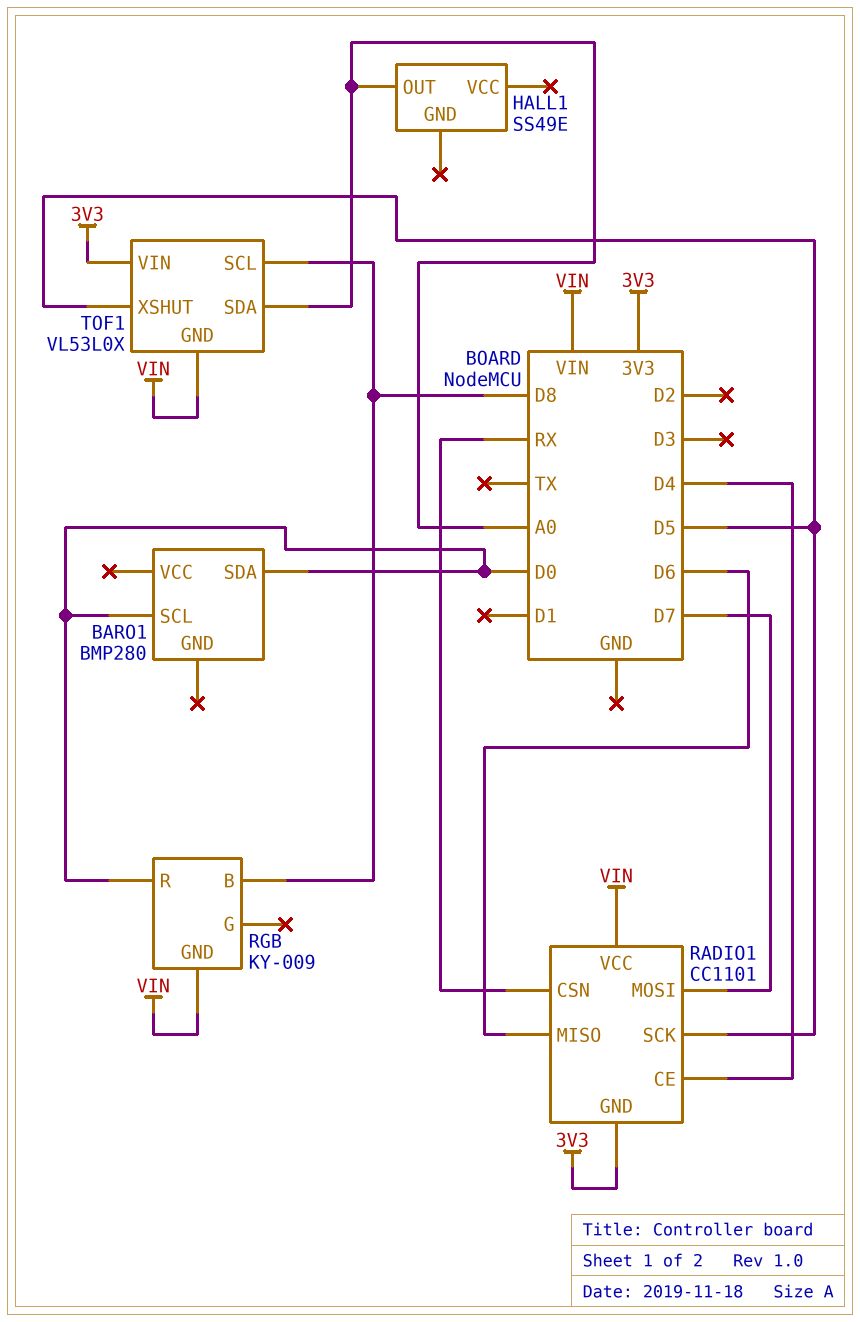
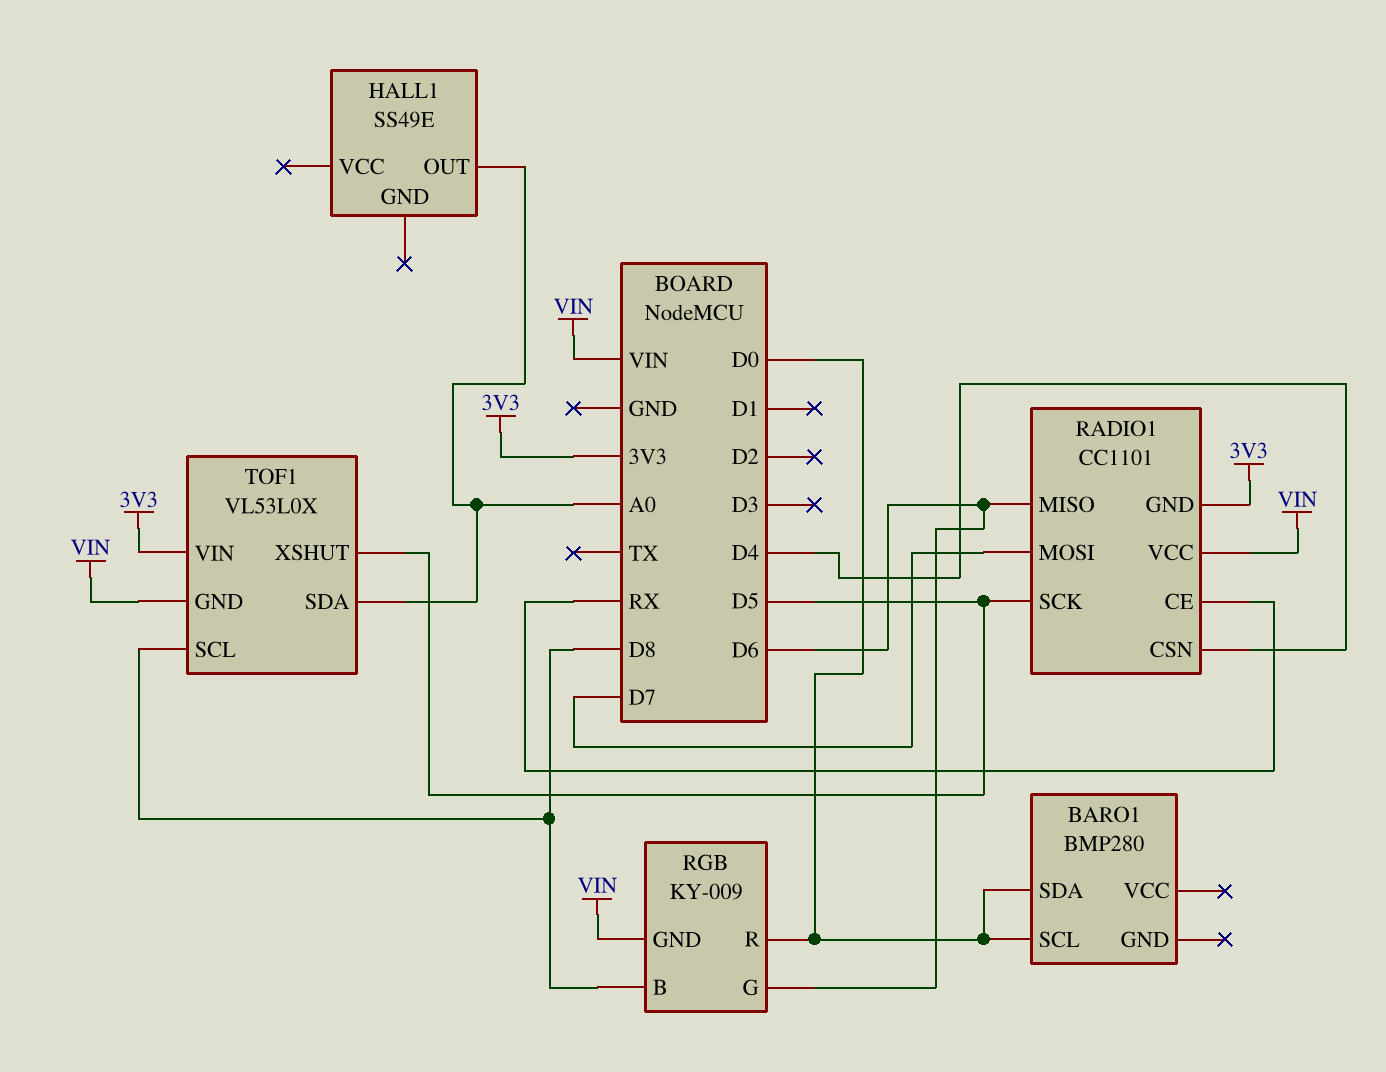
RADIO1 pin CE: D4 -> RX
RADIO1 pin CSN: RX -> D4
RGB pin G: none -> D6

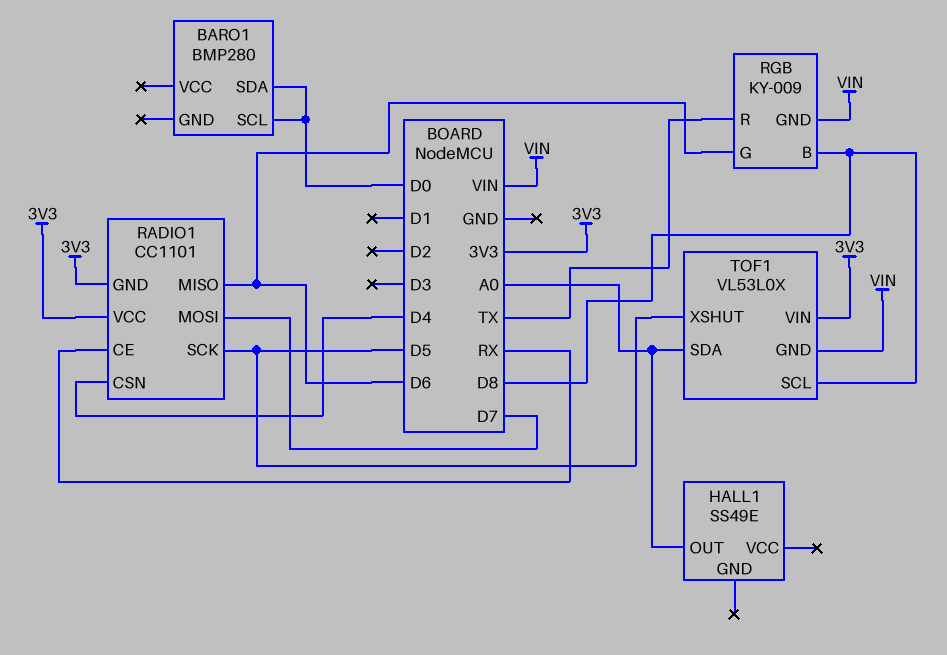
RADIO1 pin VCC: VIN -> 3V3
RGB pin R: D0 -> TX

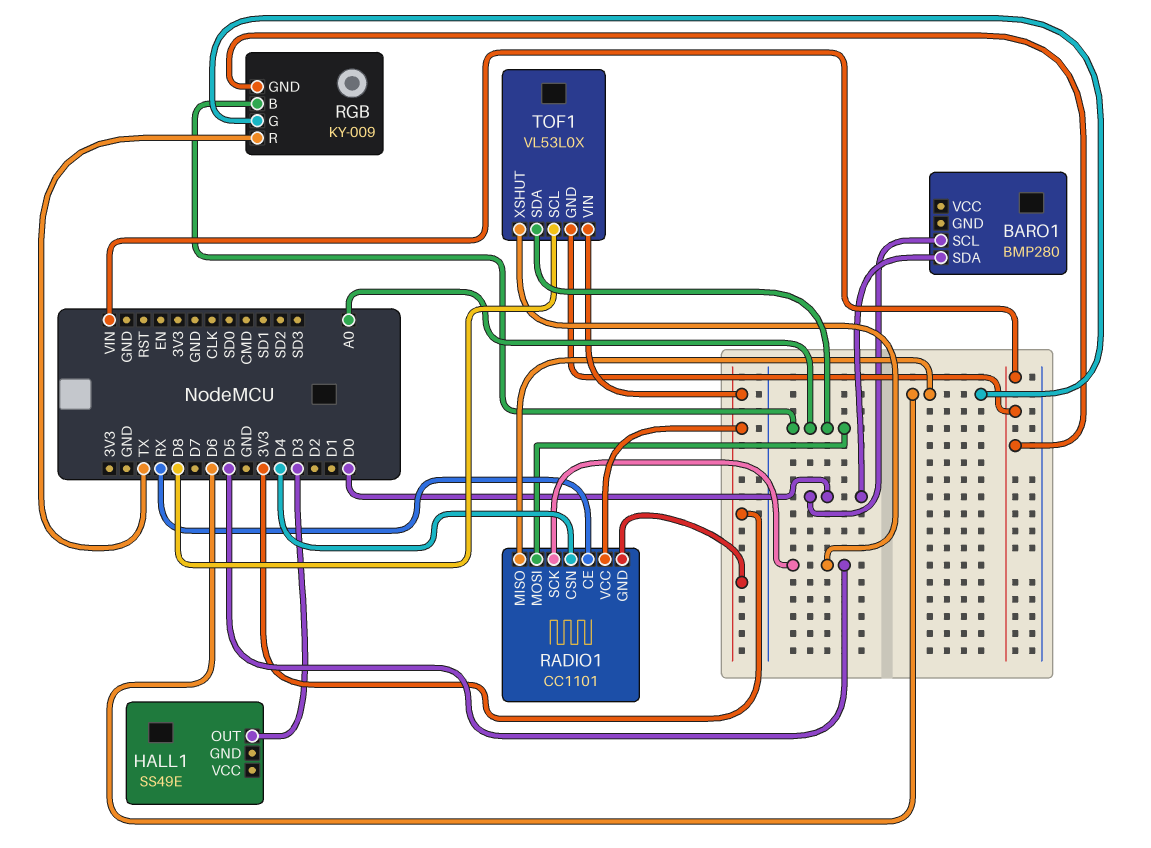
HALL1 pin OUT: A0 -> D3
RADIO1 pin MOSI: D7 -> A0
RGB pin B: D8 -> A0

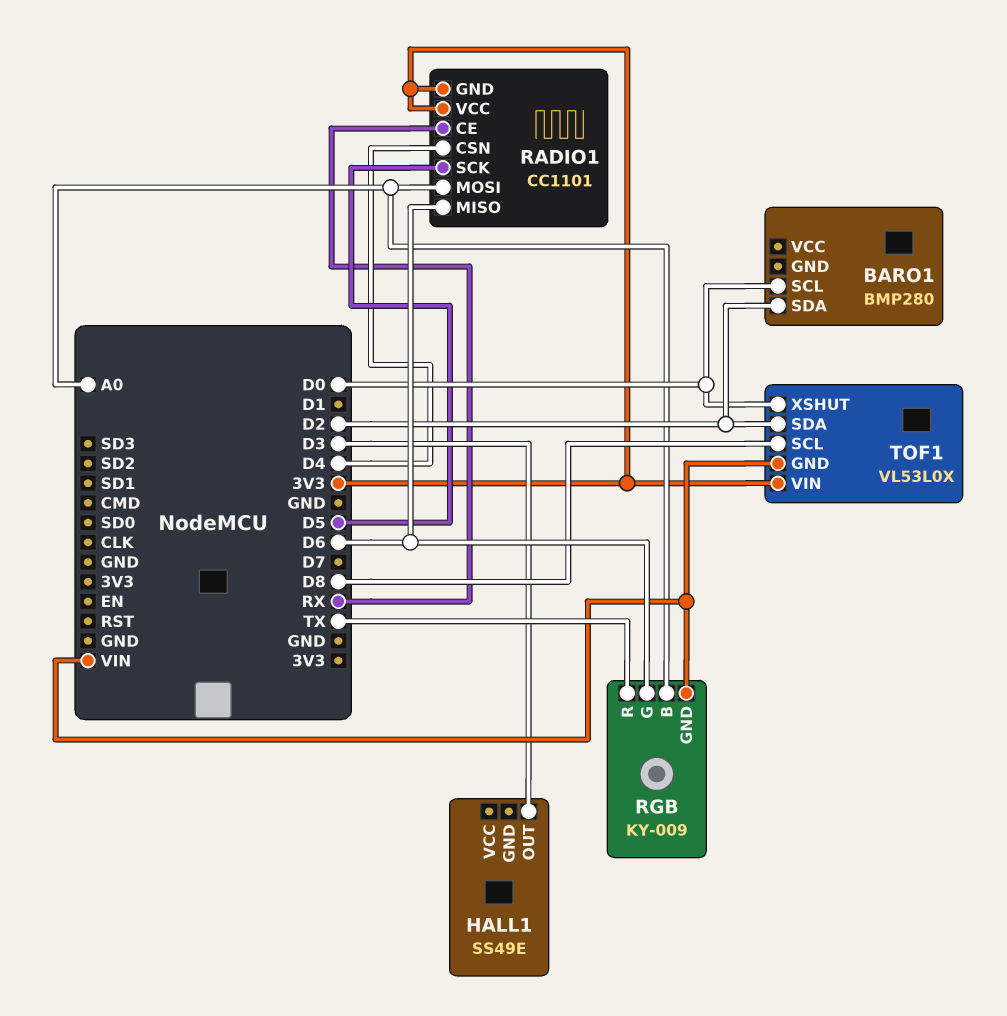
BARO1 pin SDA: D0 -> D2
TOF1 pin SDA: A0 -> D2
TOF1 pin XSHUT: D5 -> D0

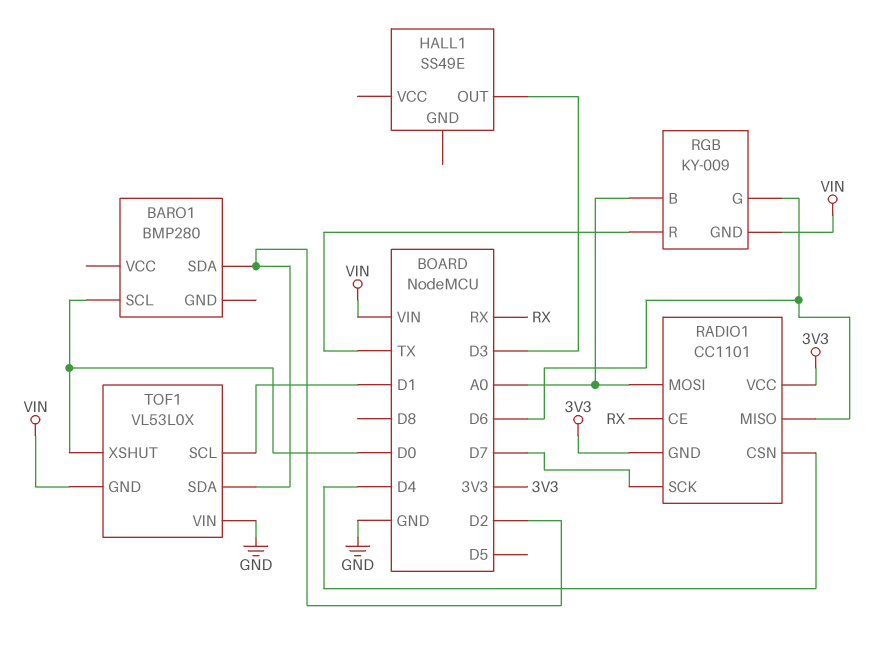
RADIO1 pin SCK: D5 -> D7
TOF1 pin SCL: D8 -> D1
TOF1 pin VIN: 3V3 -> GND

